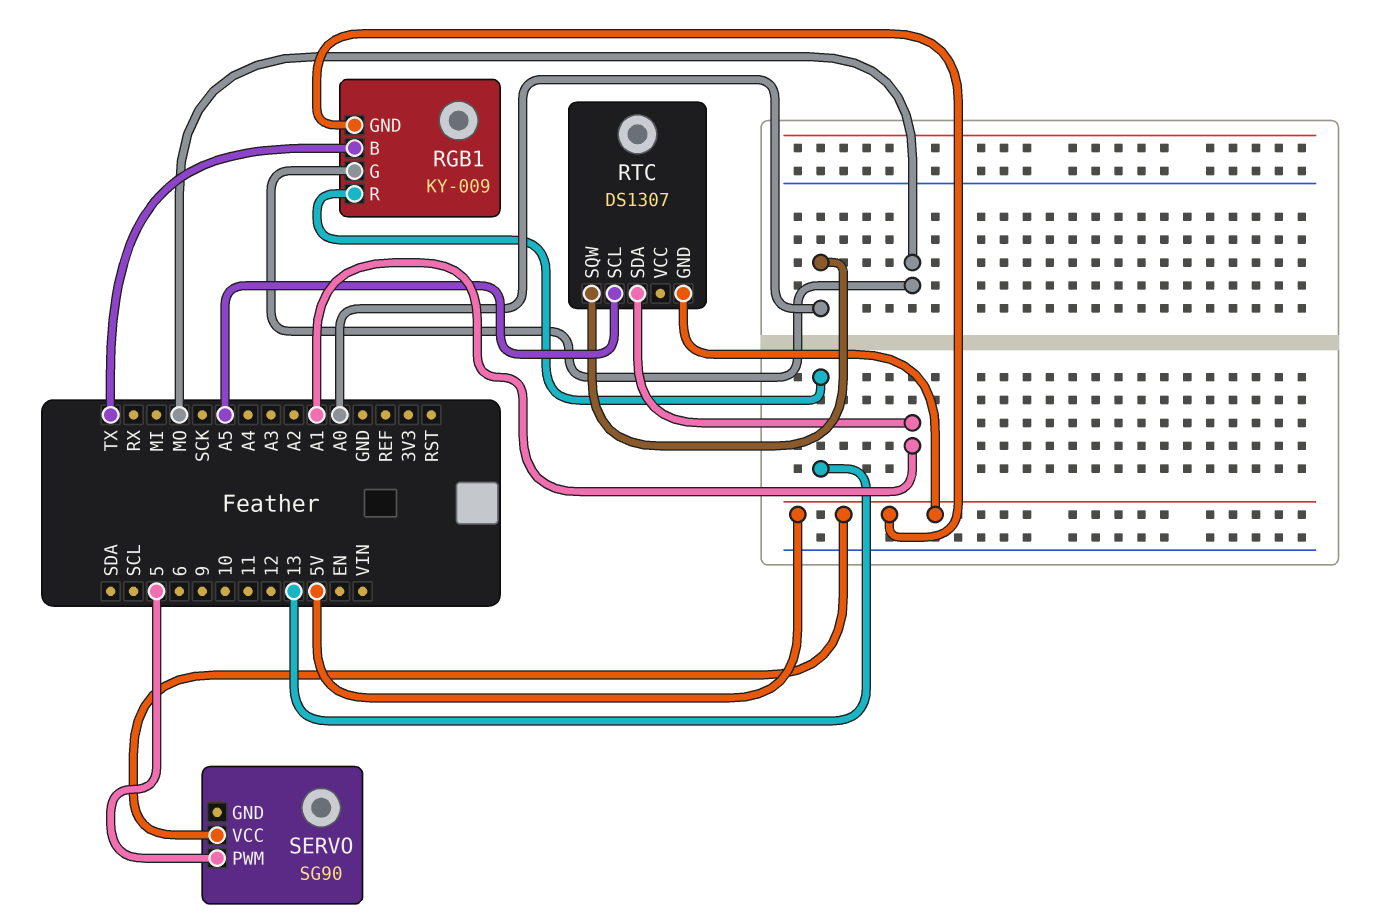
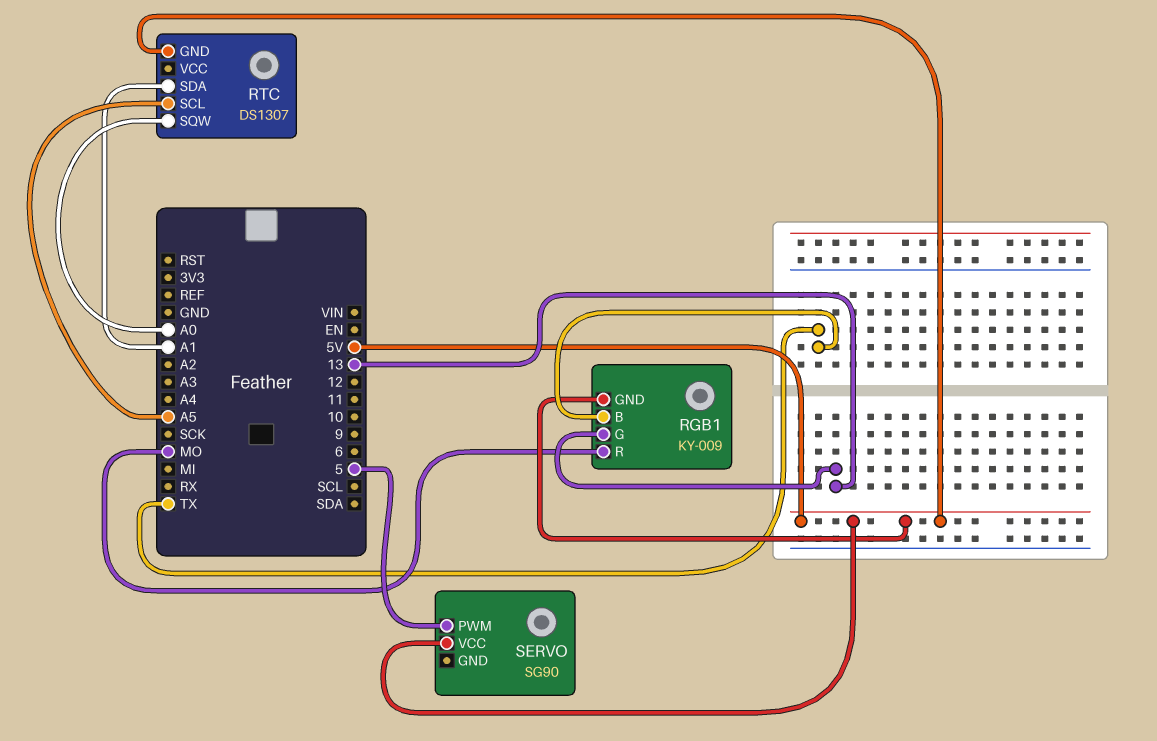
RGB1 pin G: MO -> 13
RGB1 pin R: 13 -> MO

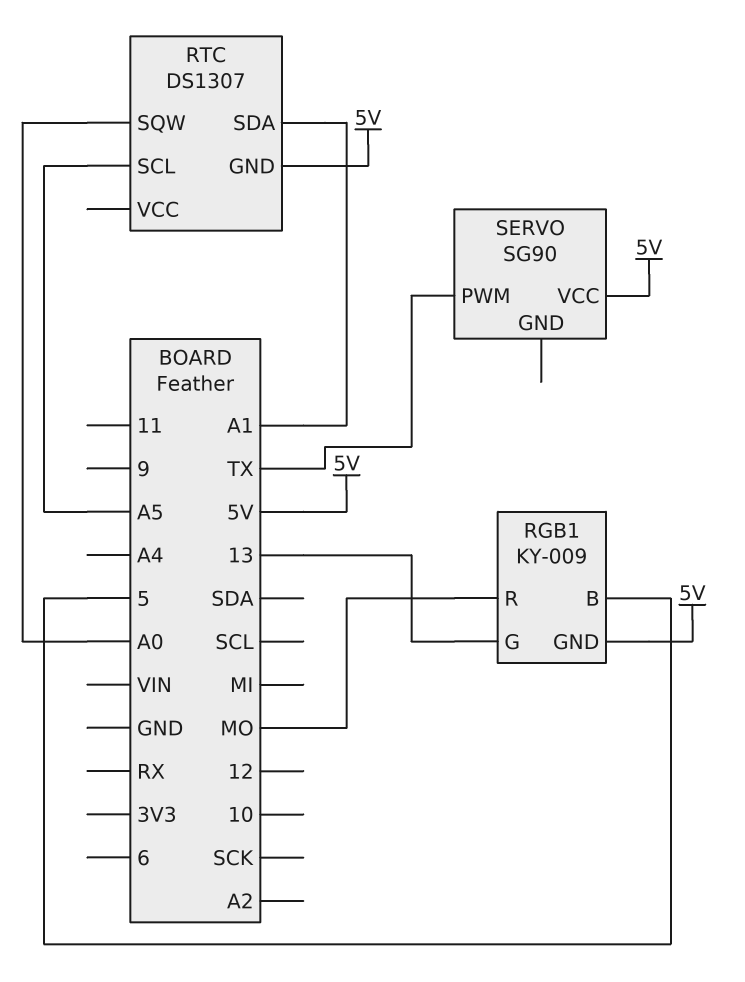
RGB1 pin B: TX -> 5
SERVO pin PWM: 5 -> TX

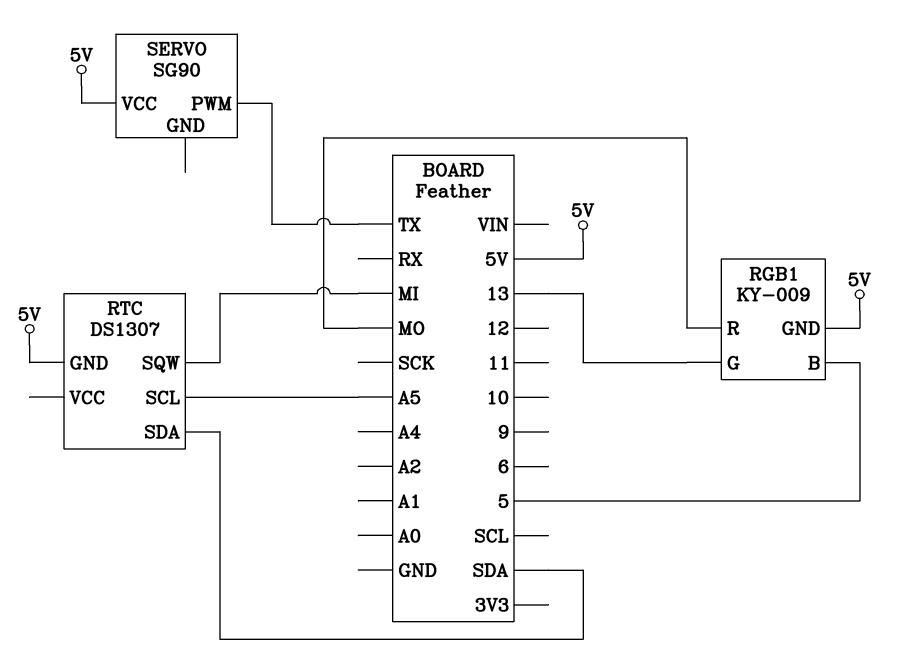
RTC pin SDA: A1 -> SDA
RTC pin SQW: A0 -> MI

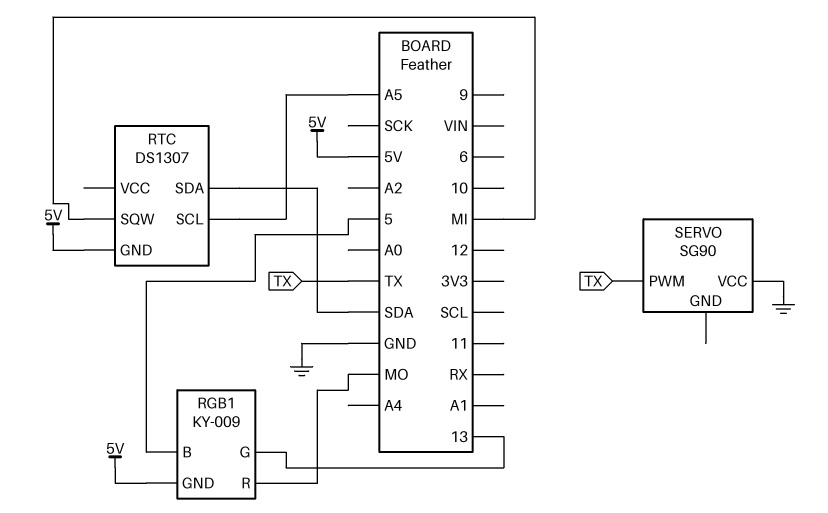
SERVO pin VCC: 5V -> GND

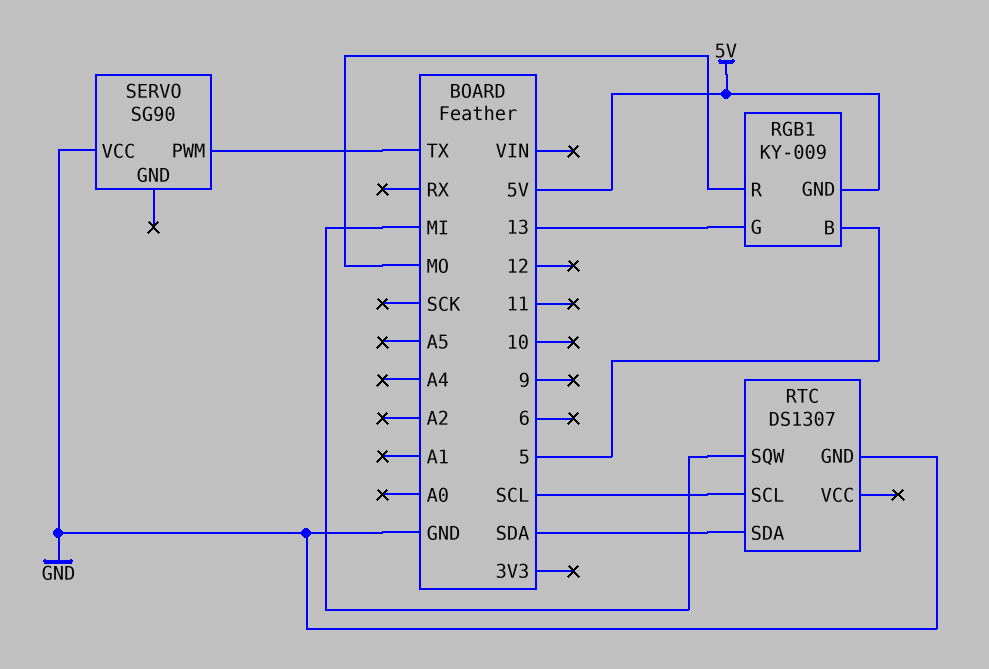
RTC pin GND: 5V -> GND
RTC pin SCL: A5 -> SCL

